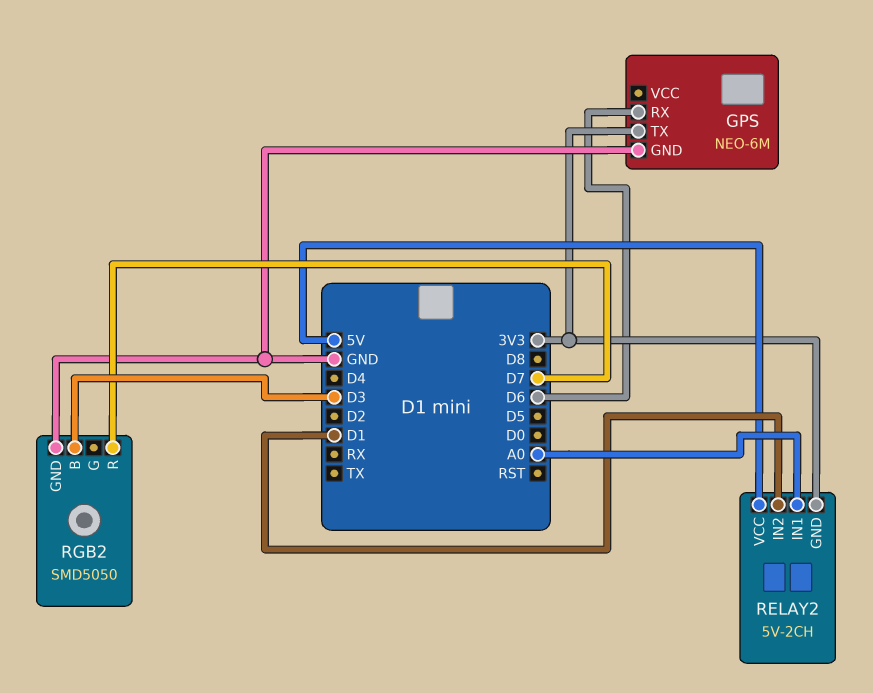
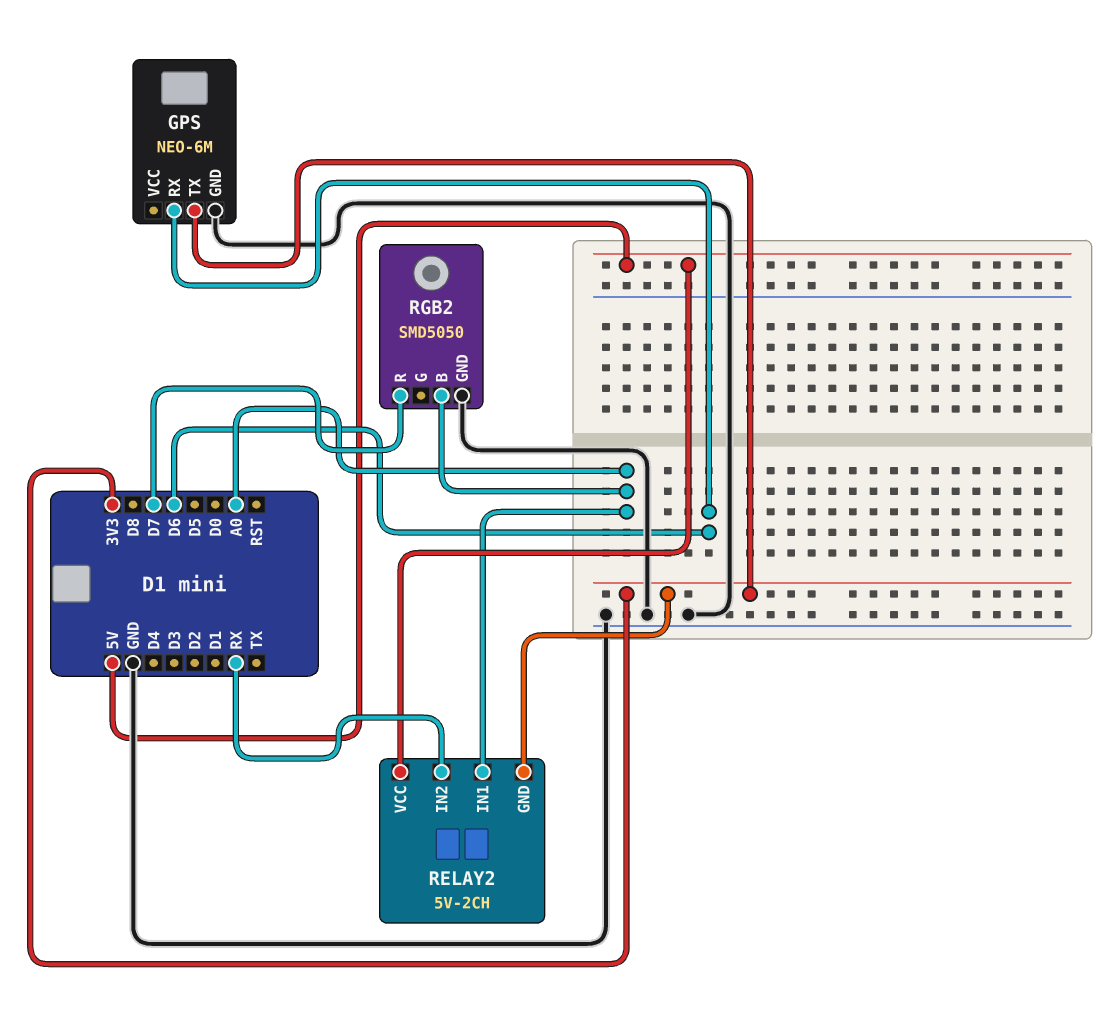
RELAY2 pin IN2: D1 -> RX
RGB2 pin B: D3 -> A0

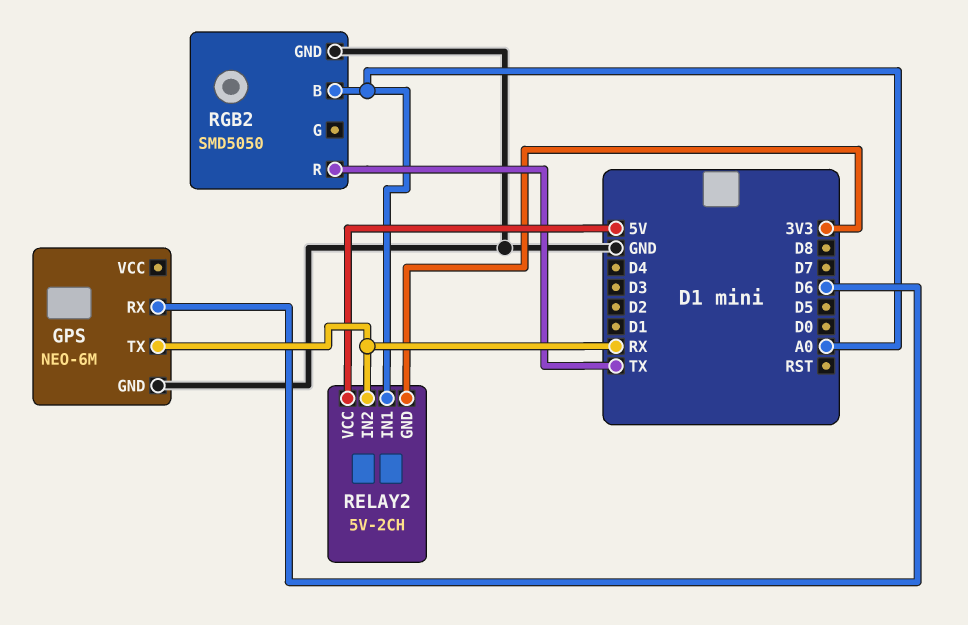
GPS pin TX: 3V3 -> RX
RGB2 pin R: D7 -> TX

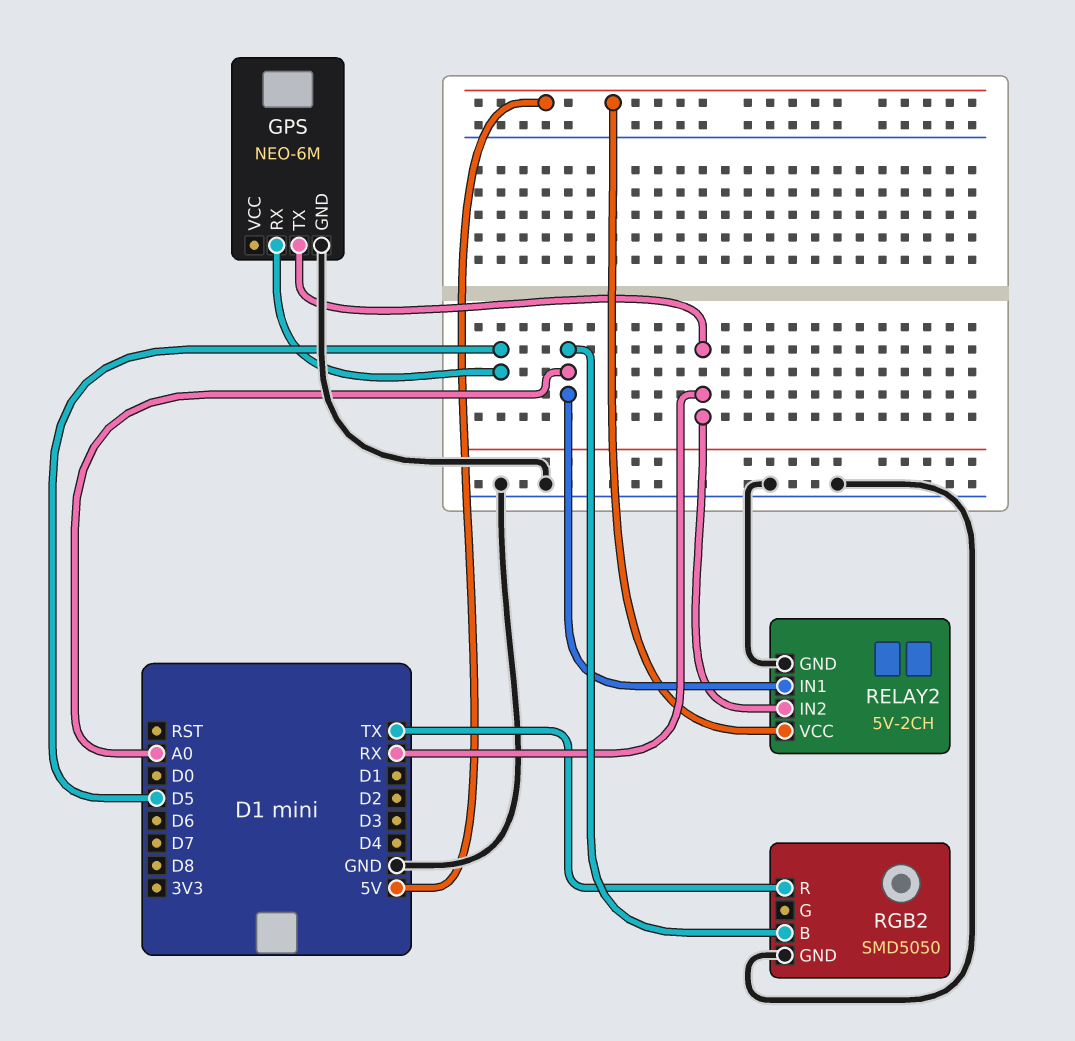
GPS pin RX: D6 -> D5
RELAY2 pin GND: 3V3 -> GND

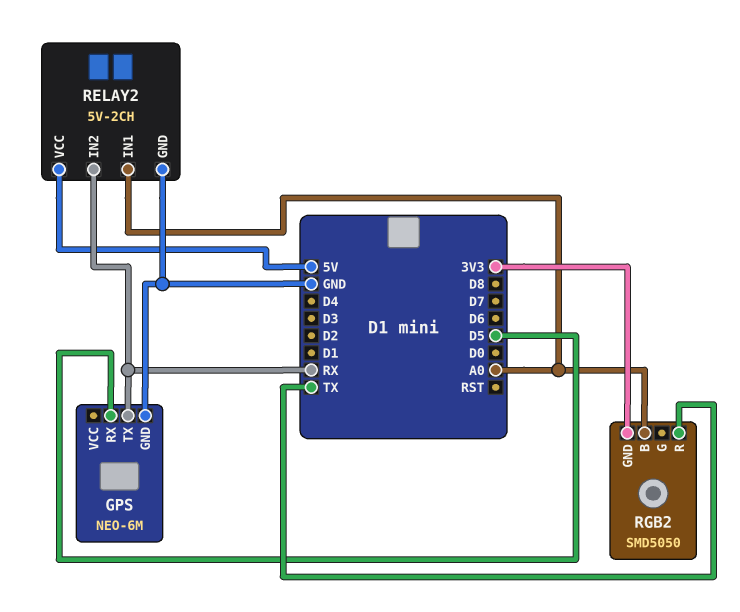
RGB2 pin GND: GND -> 3V3

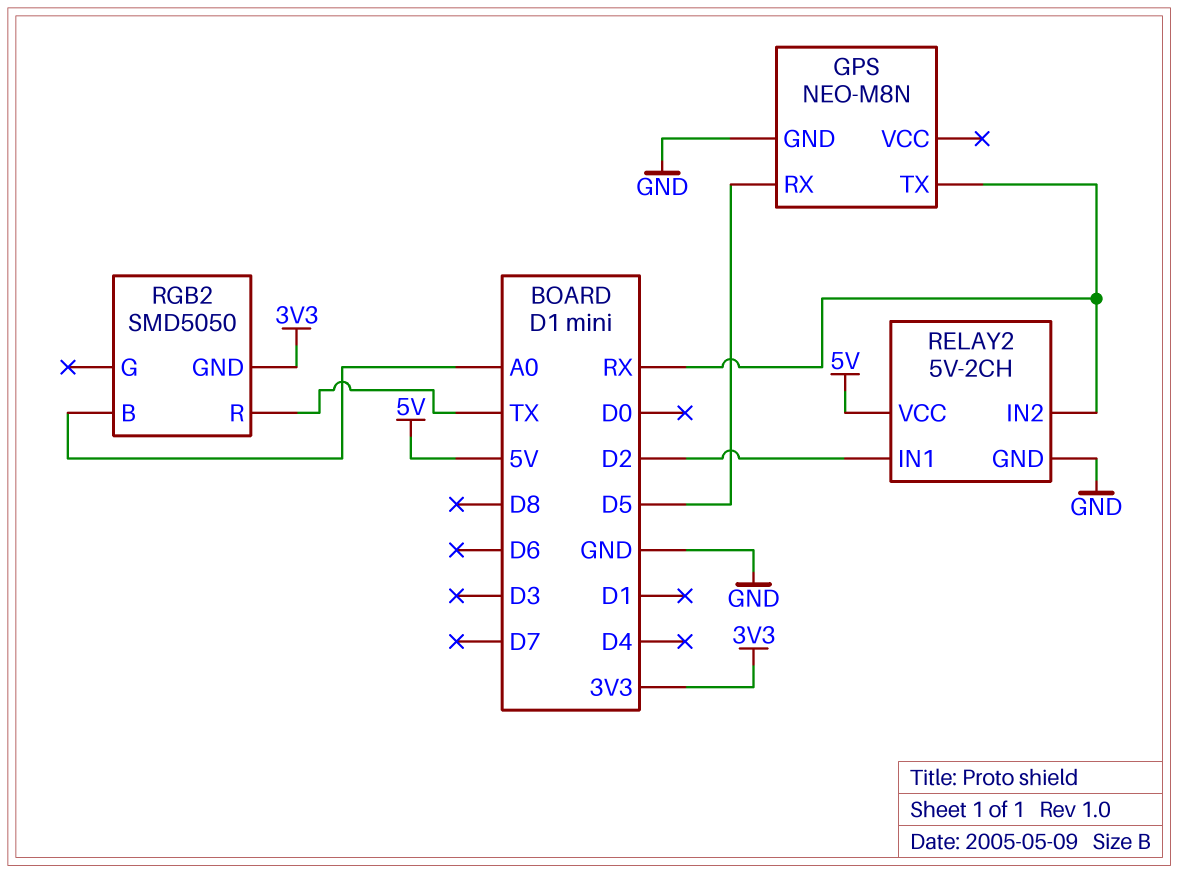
GPS: NEO-6M -> NEO-M8N
RELAY2 pin IN1: A0 -> D2

